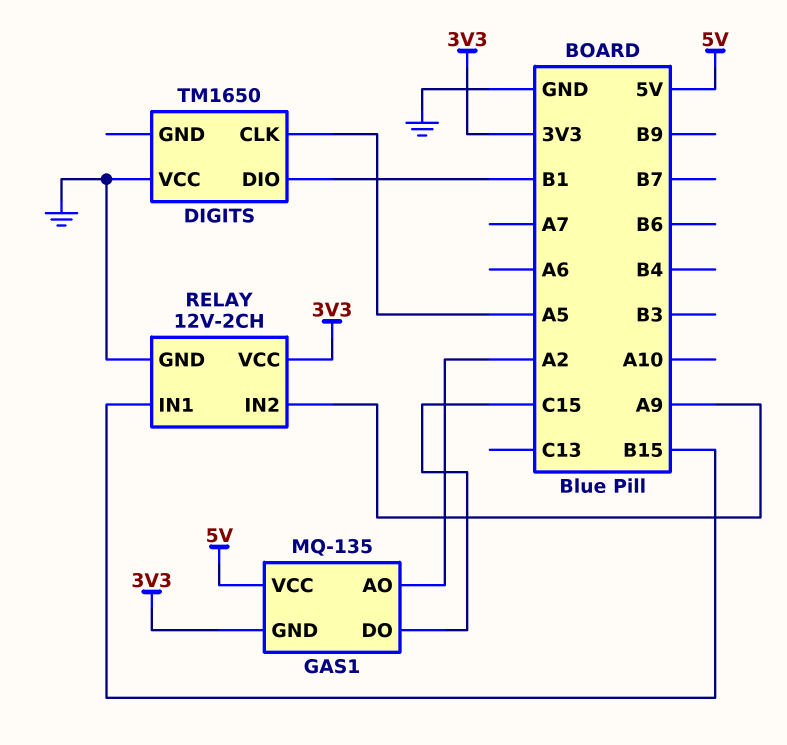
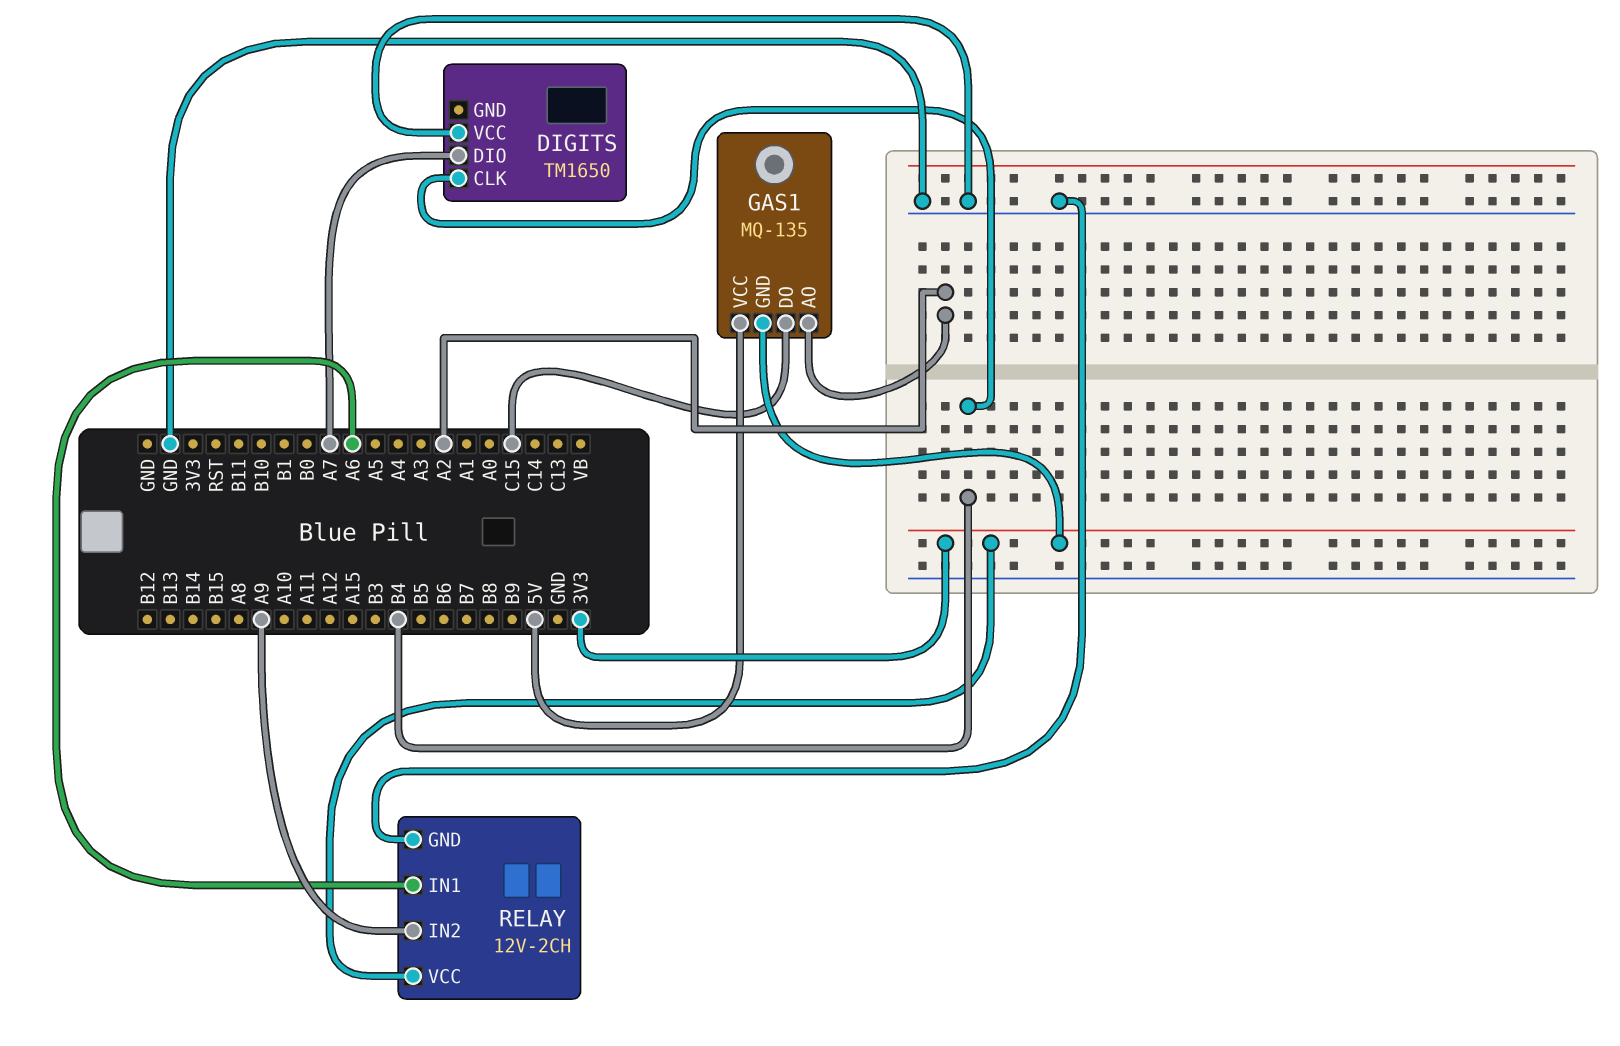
DIGITS pin CLK: A5 -> B4
DIGITS pin DIO: B1 -> A7
RELAY pin IN1: B15 -> A6

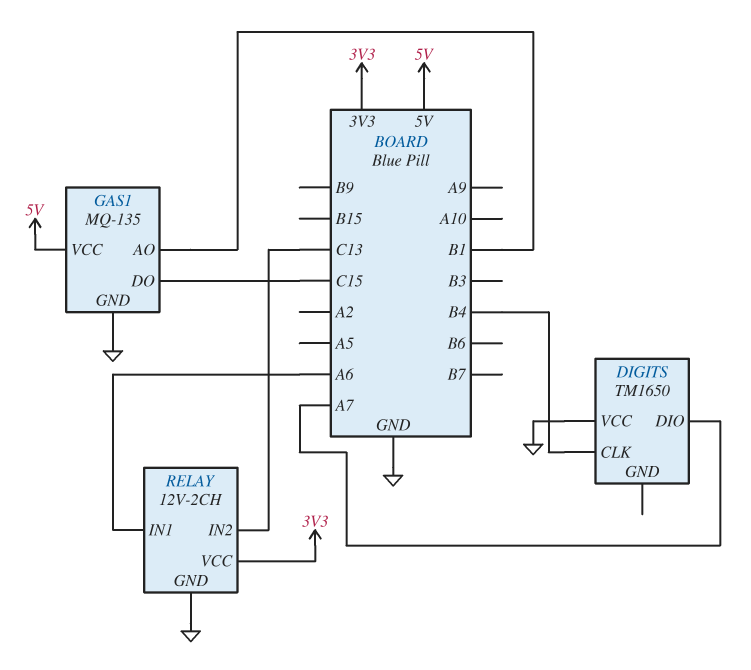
GAS1 pin AO: A2 -> B1
GAS1 pin GND: 3V3 -> GND
RELAY pin IN2: A9 -> C13

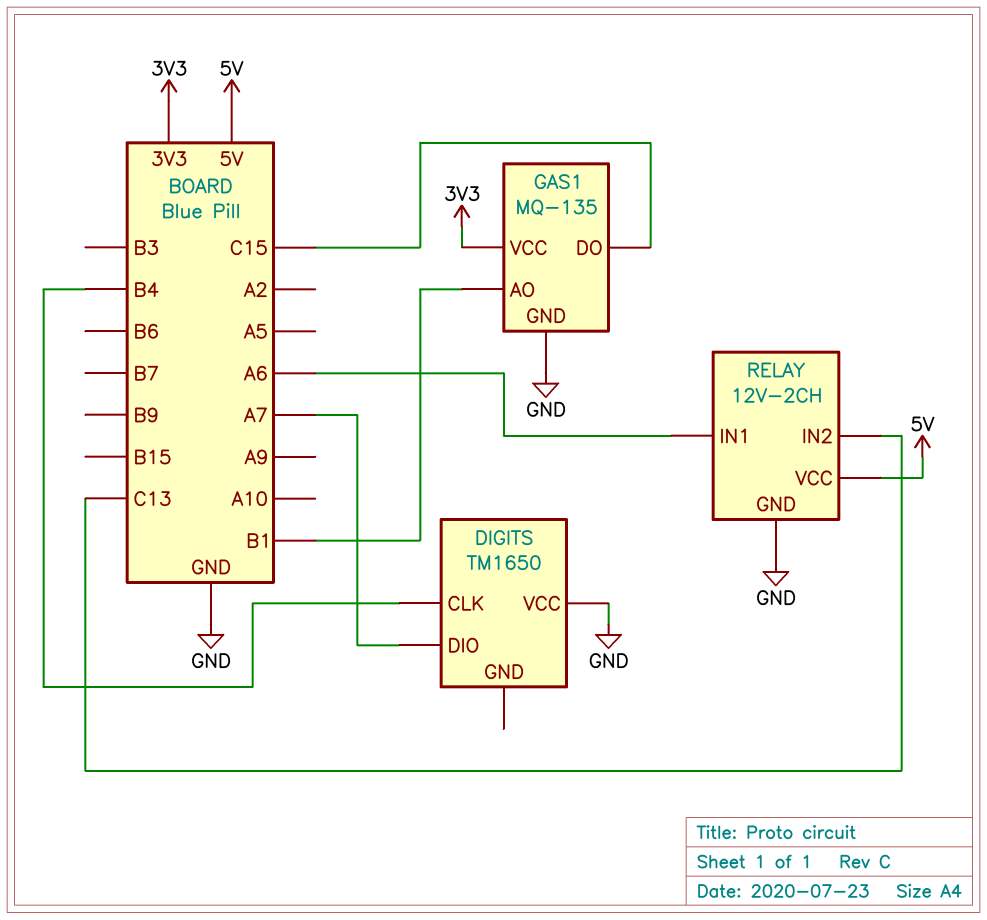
GAS1 pin VCC: 5V -> 3V3
RELAY pin VCC: 3V3 -> 5V

